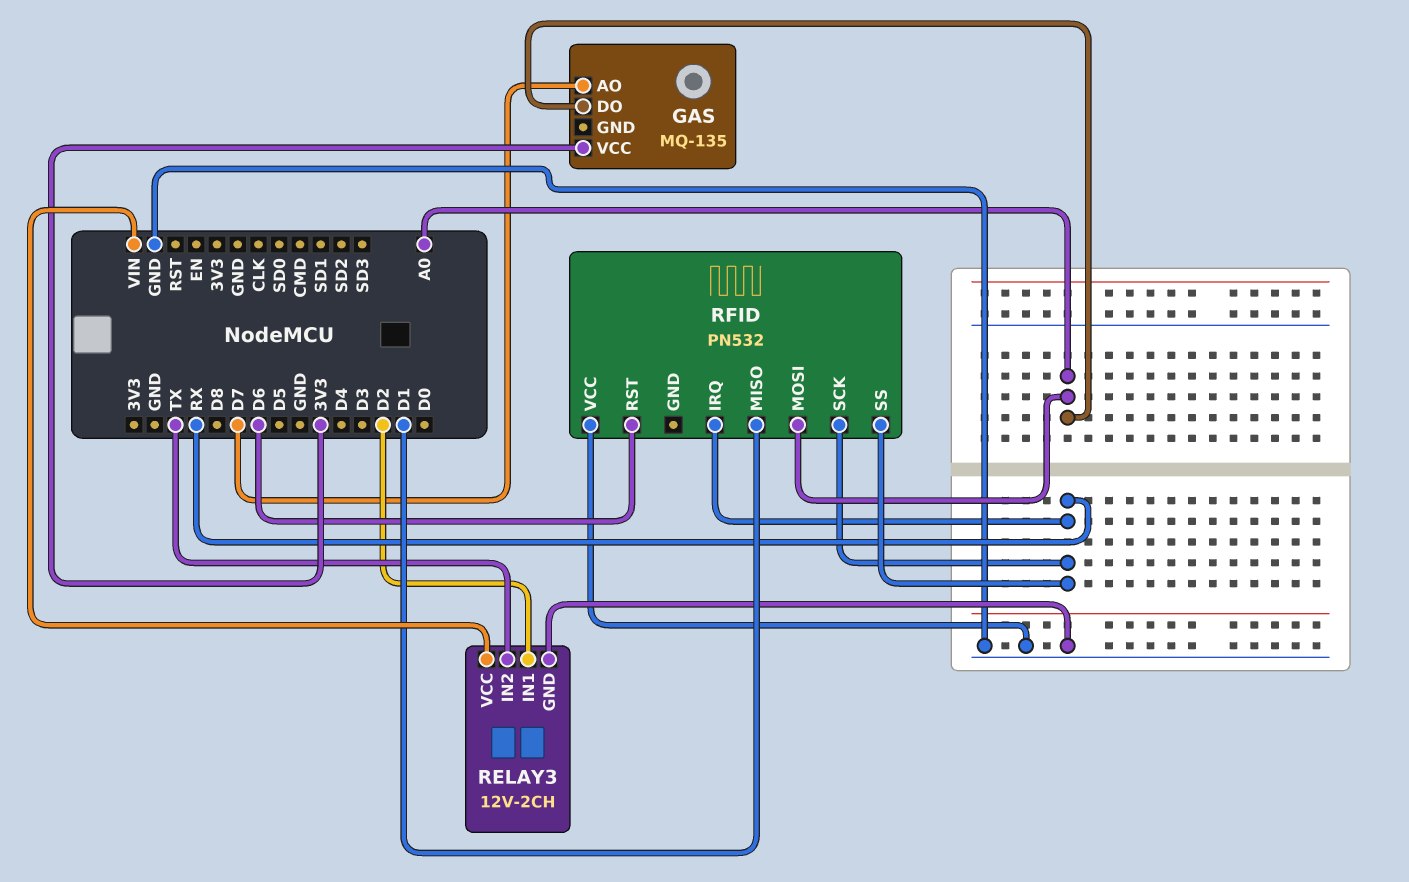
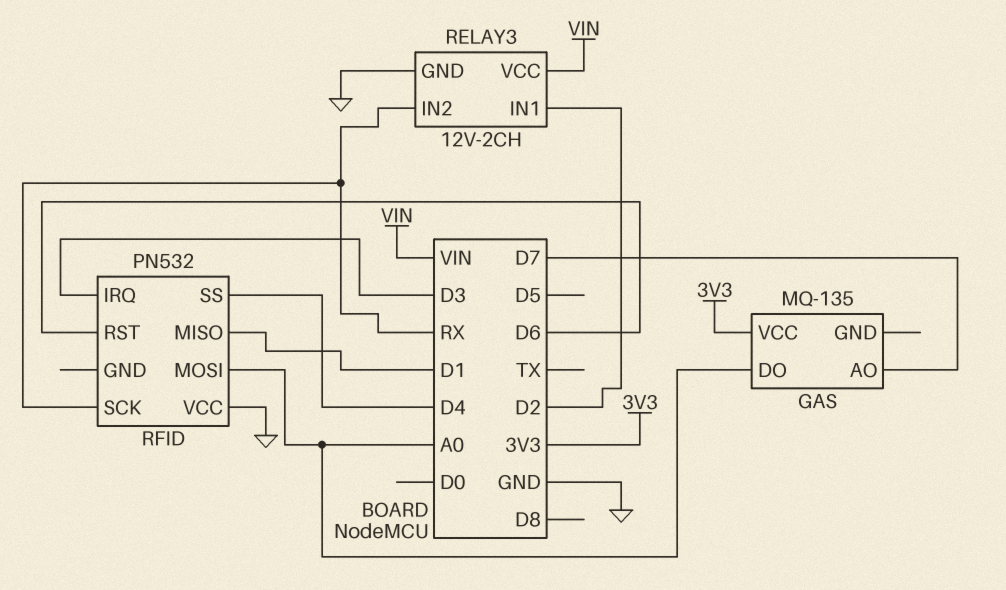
RELAY3 pin IN2: TX -> RX
RFID pin IRQ: RX -> D3
RFID pin SS: RX -> D4

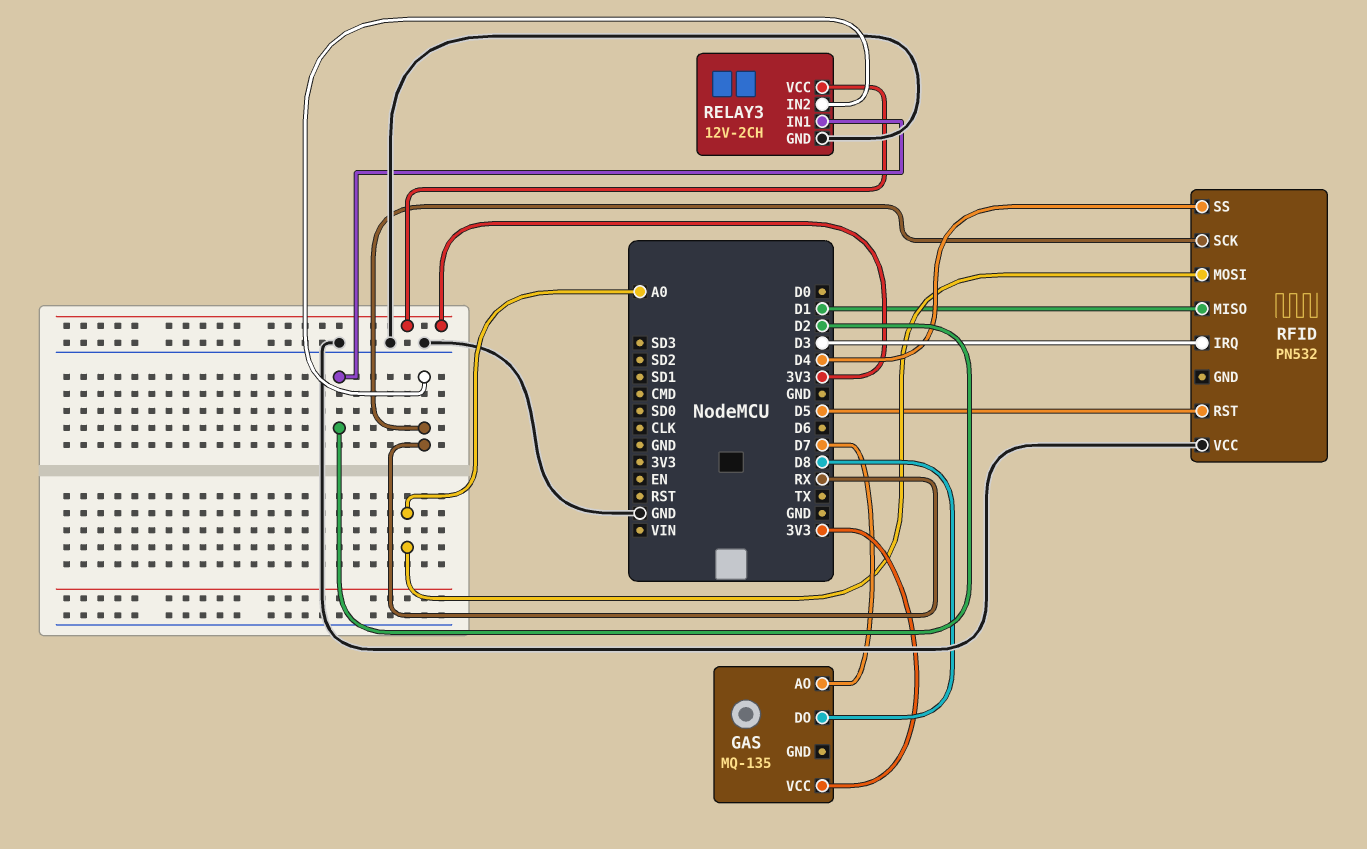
GAS pin DO: A0 -> D8
RELAY3 pin VCC: VIN -> 3V3
RFID pin RST: D6 -> D5

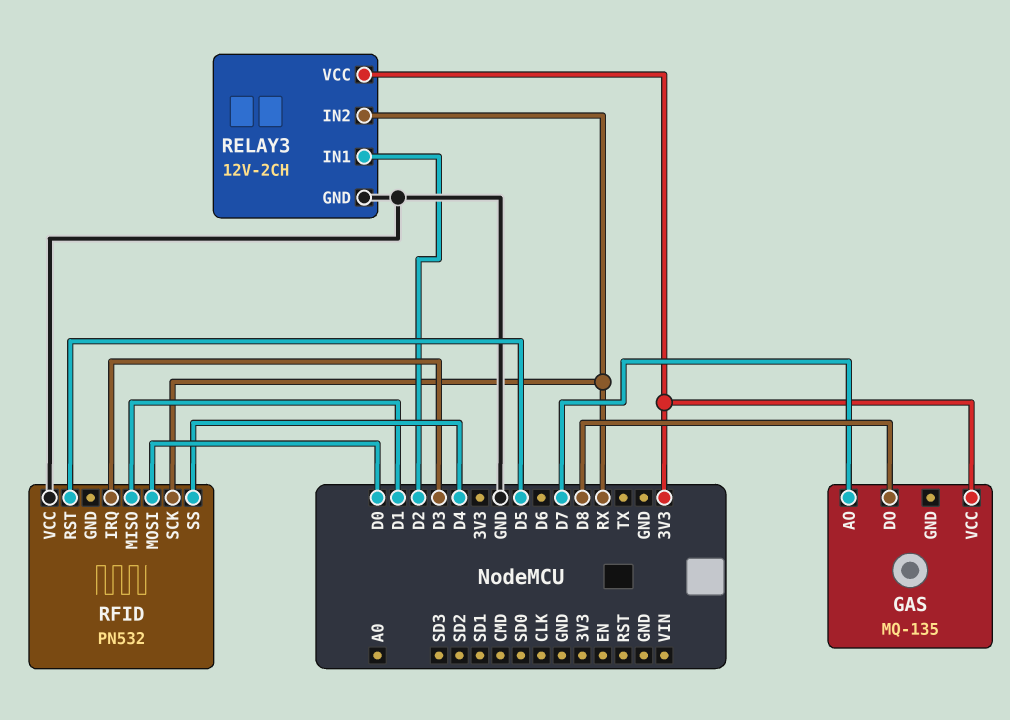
RFID pin MOSI: A0 -> D0

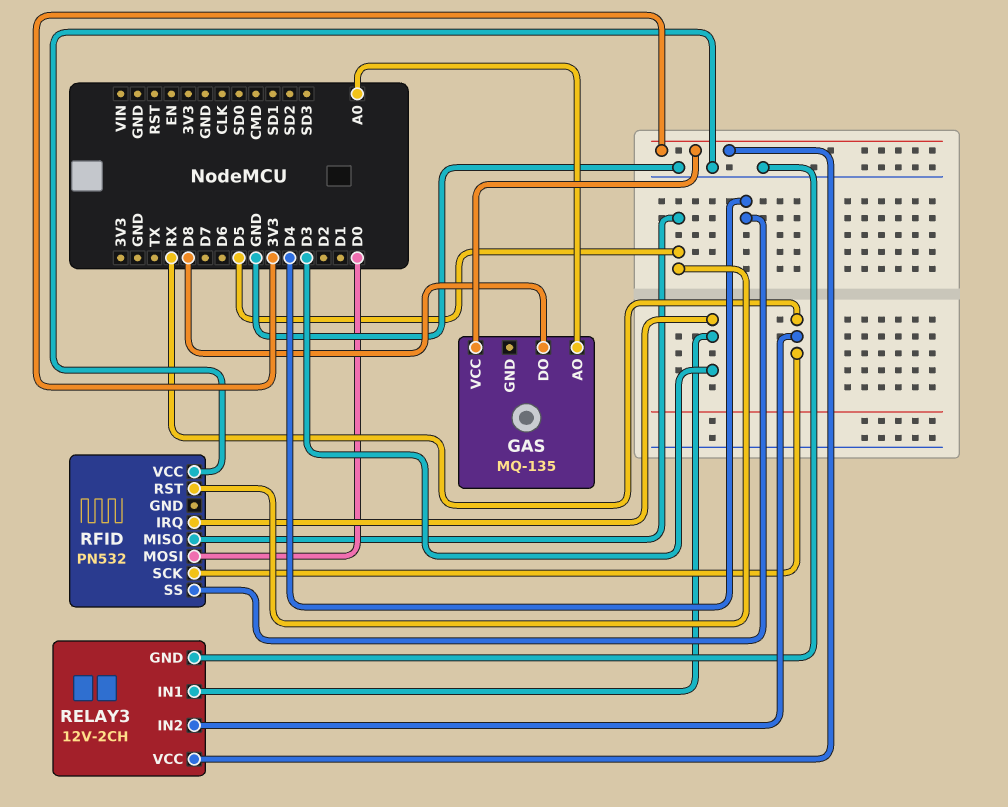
GAS pin AO: D7 -> A0
RELAY3 pin IN1: D2 -> D3
RFID pin MISO: D1 -> D5

